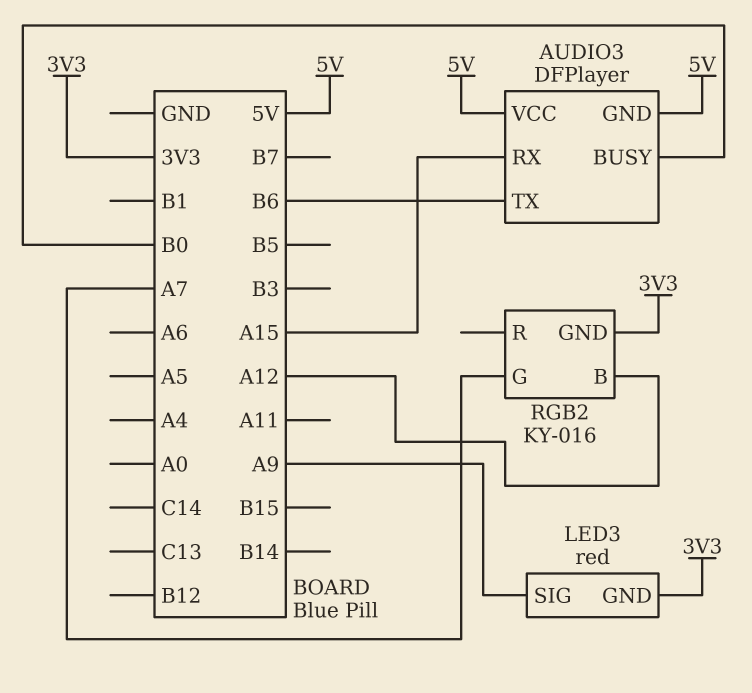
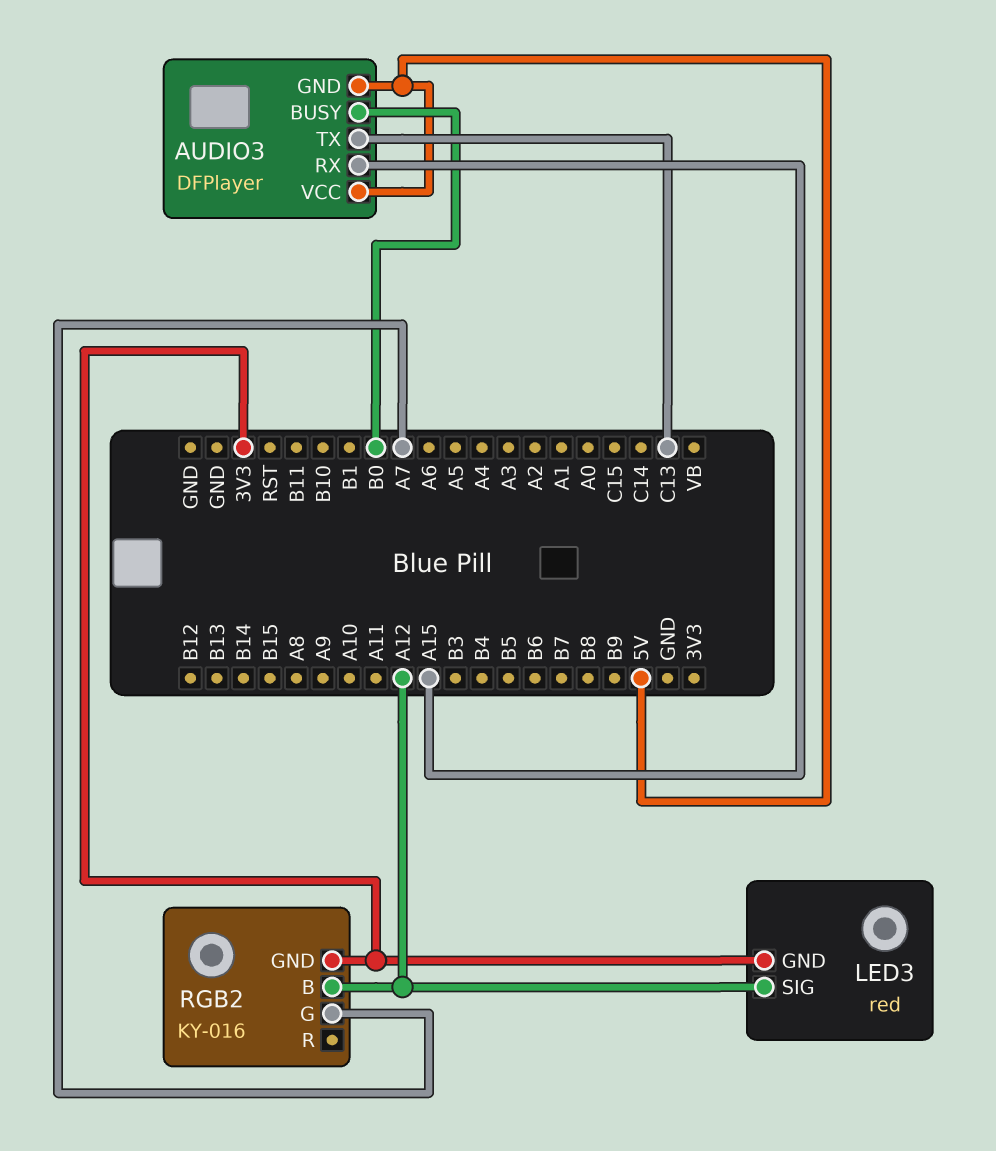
AUDIO3 pin TX: B6 -> C13
LED3 pin SIG: A9 -> A12

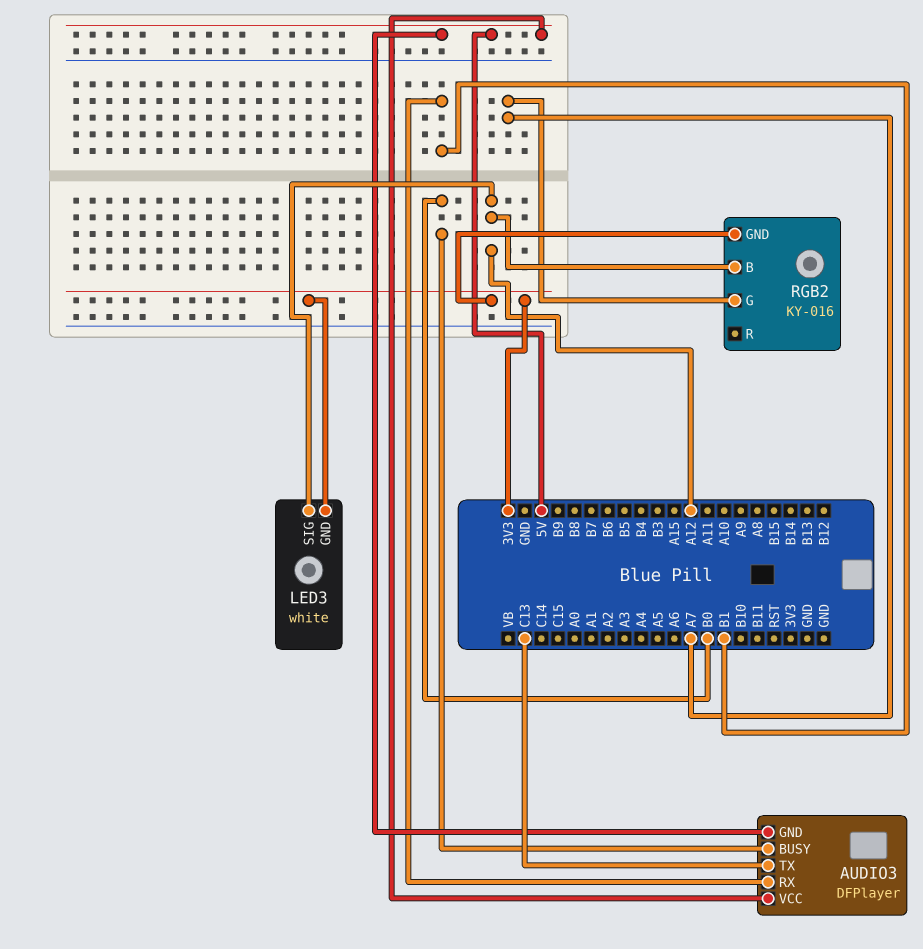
AUDIO3 pin RX: A15 -> B1
LED3: red -> white

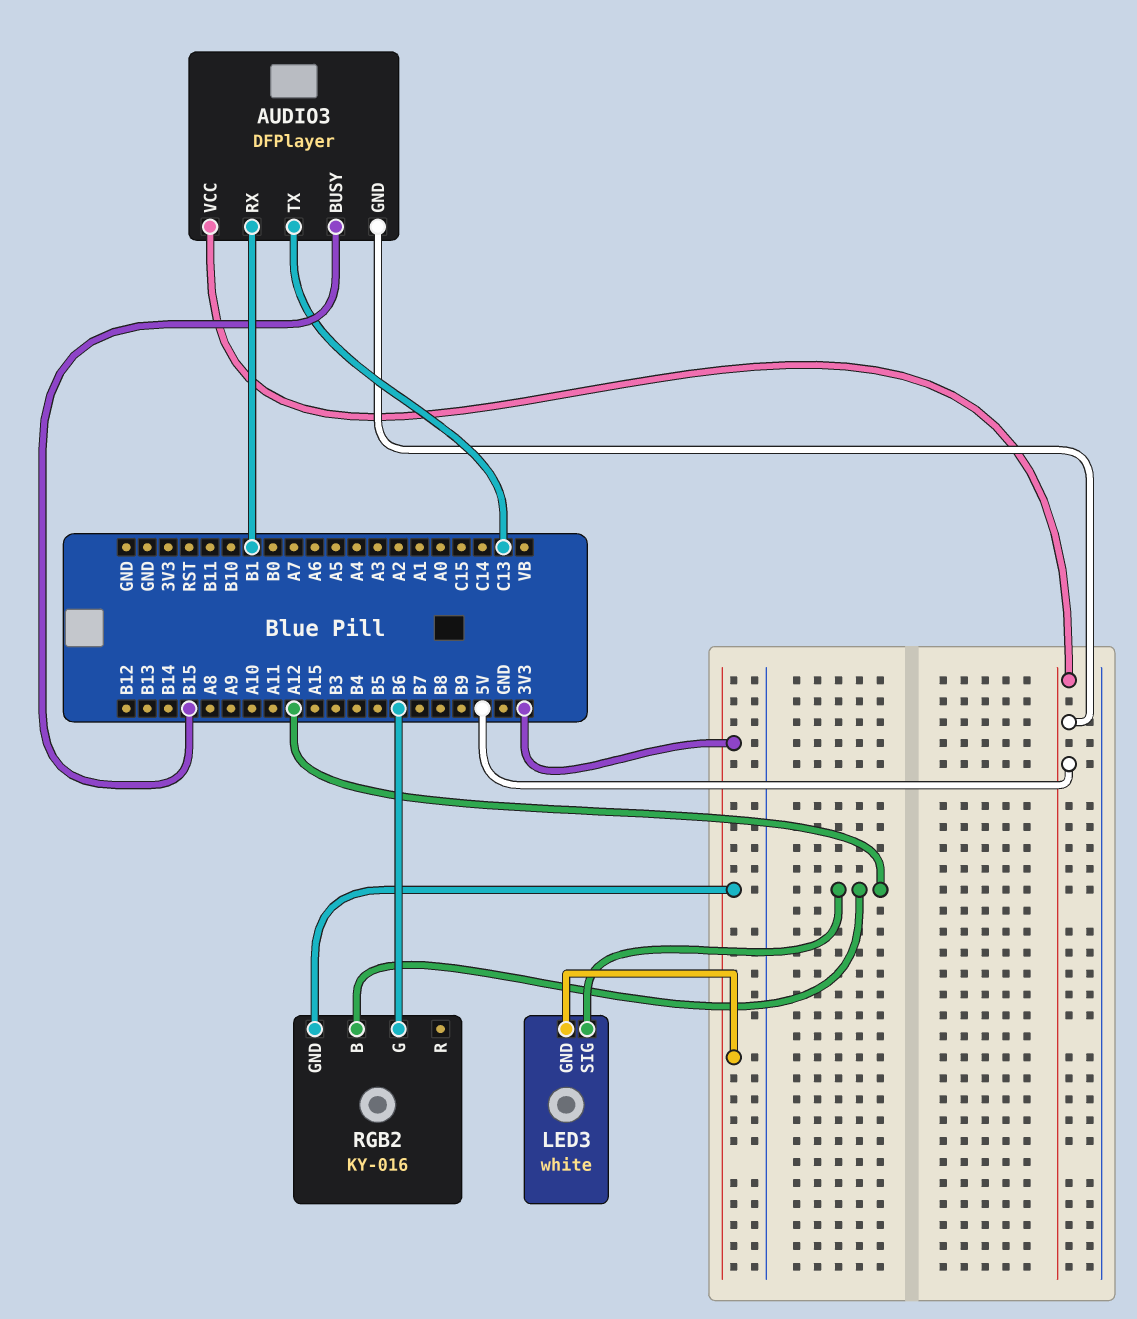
AUDIO3 pin BUSY: B0 -> B15
RGB2 pin G: A7 -> B6

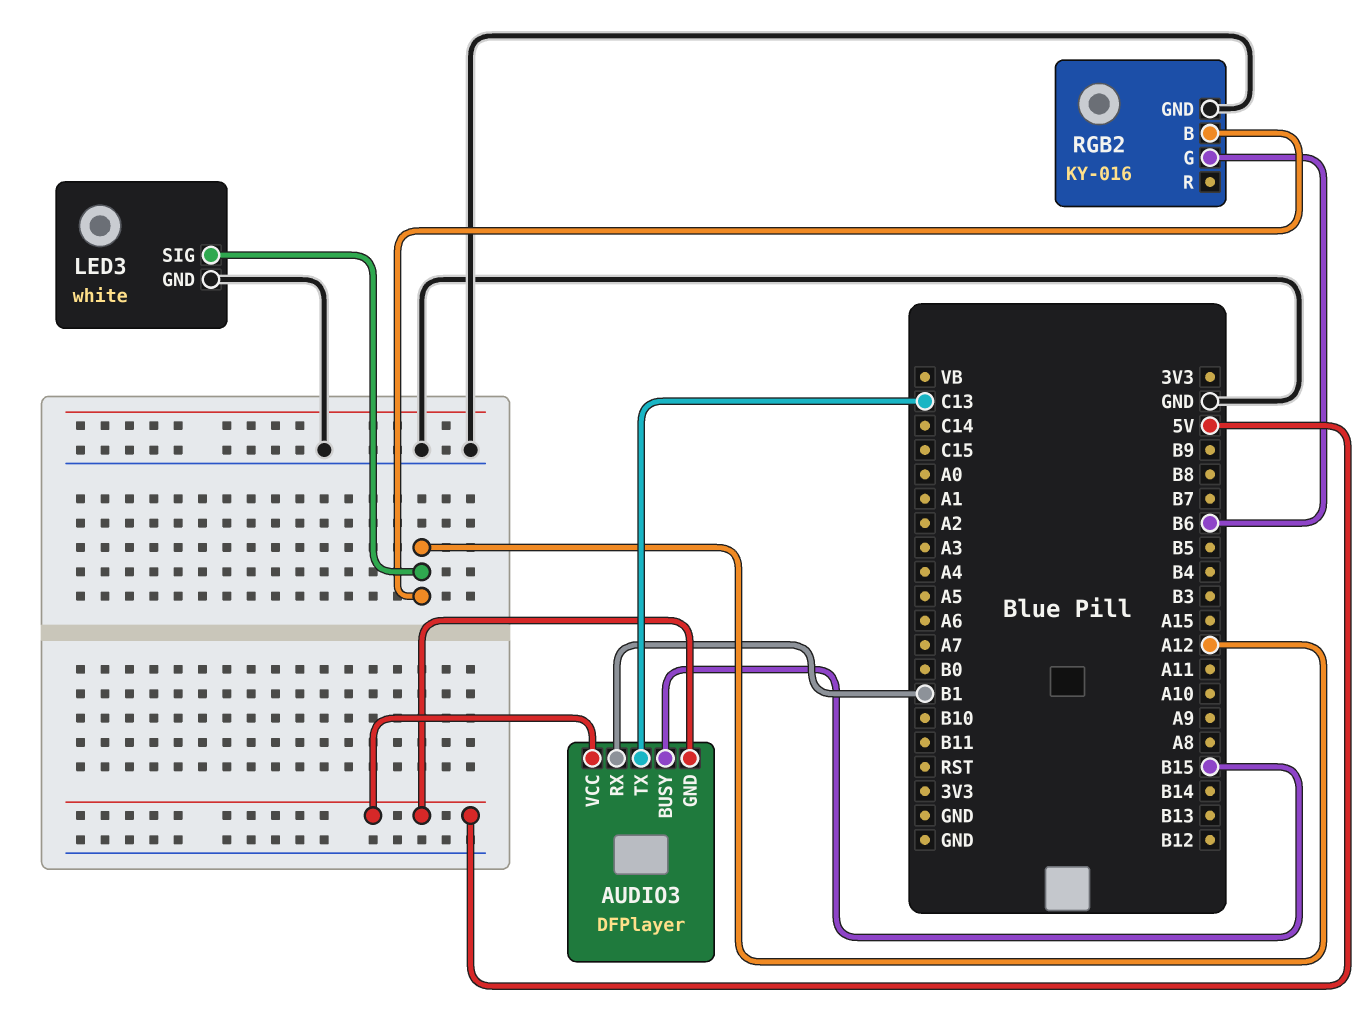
LED3 pin GND: 3V3 -> GND
RGB2 pin GND: 3V3 -> GND

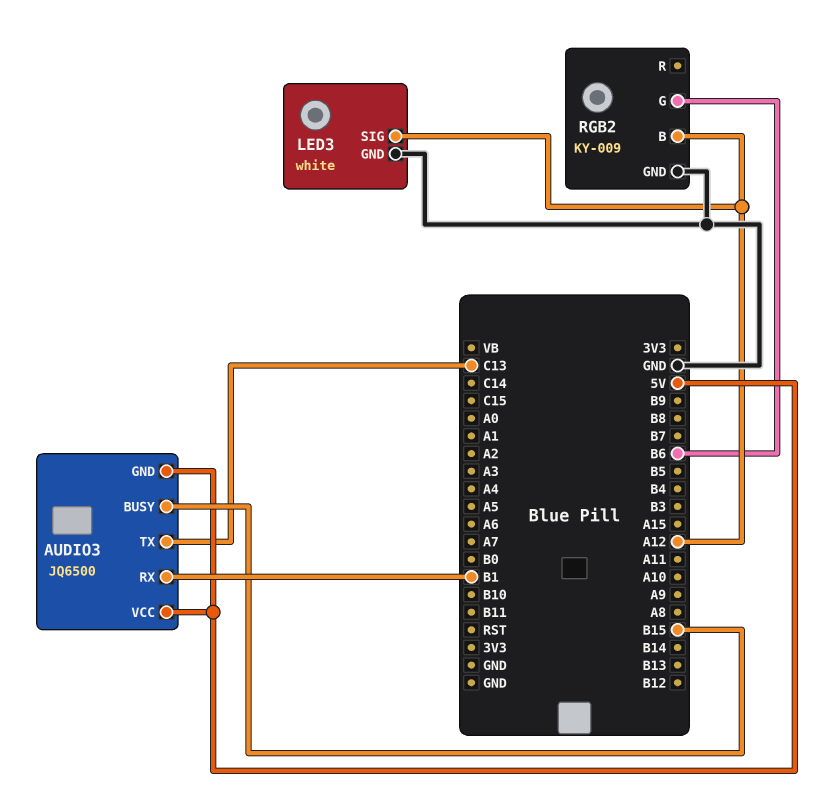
AUDIO3: DFPlayer -> JQ6500
RGB2: KY-016 -> KY-009

